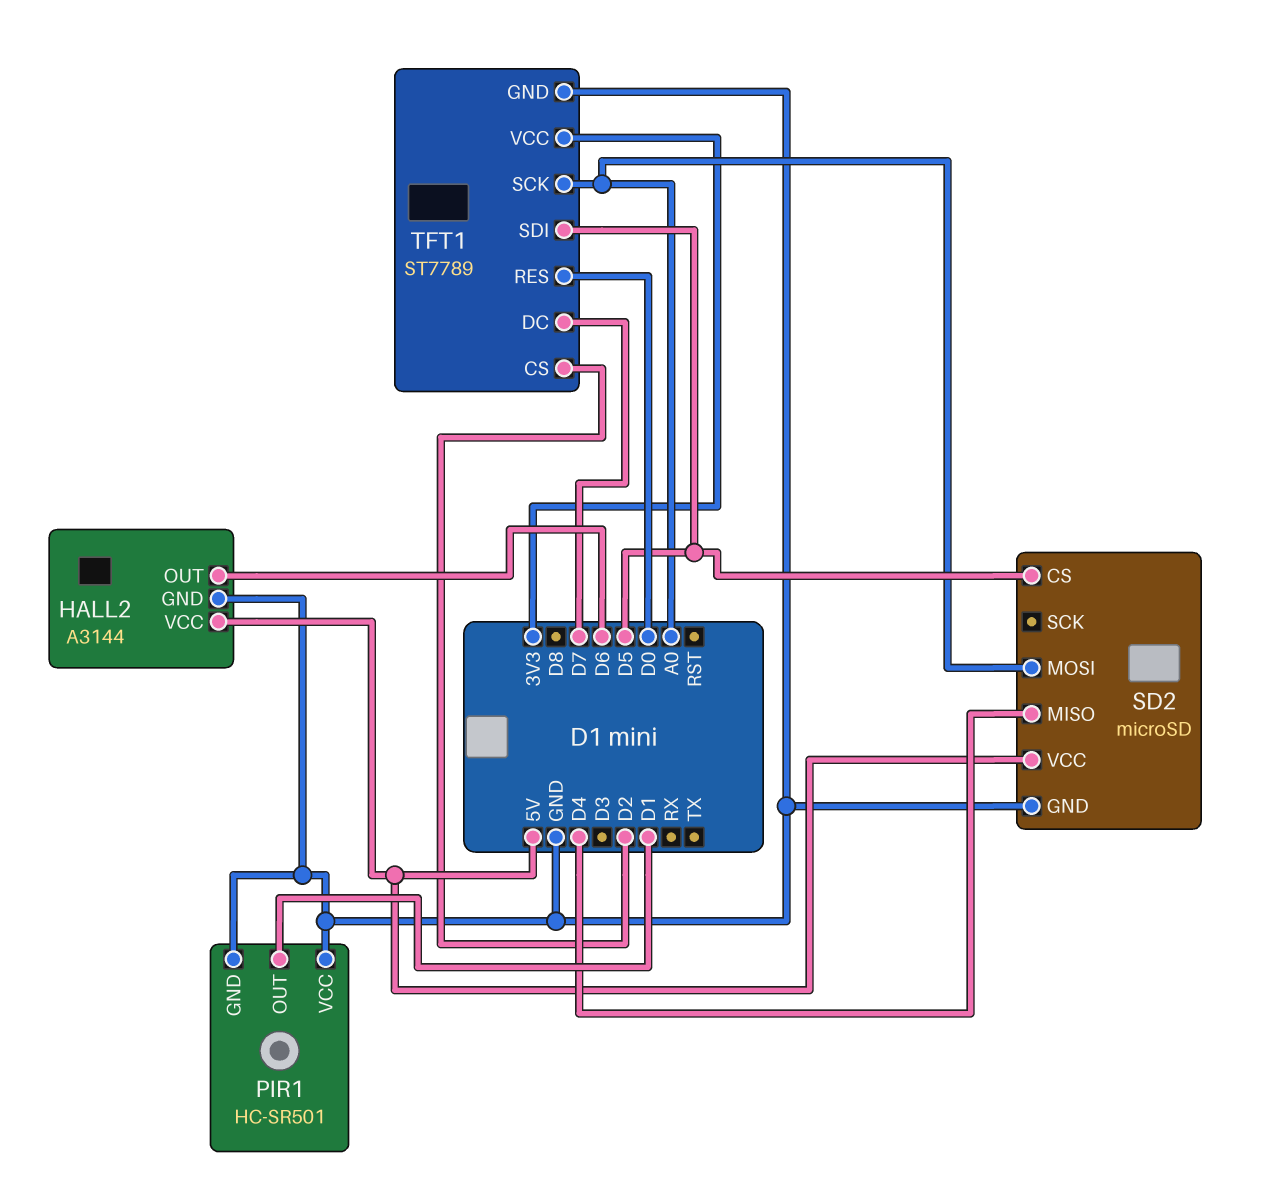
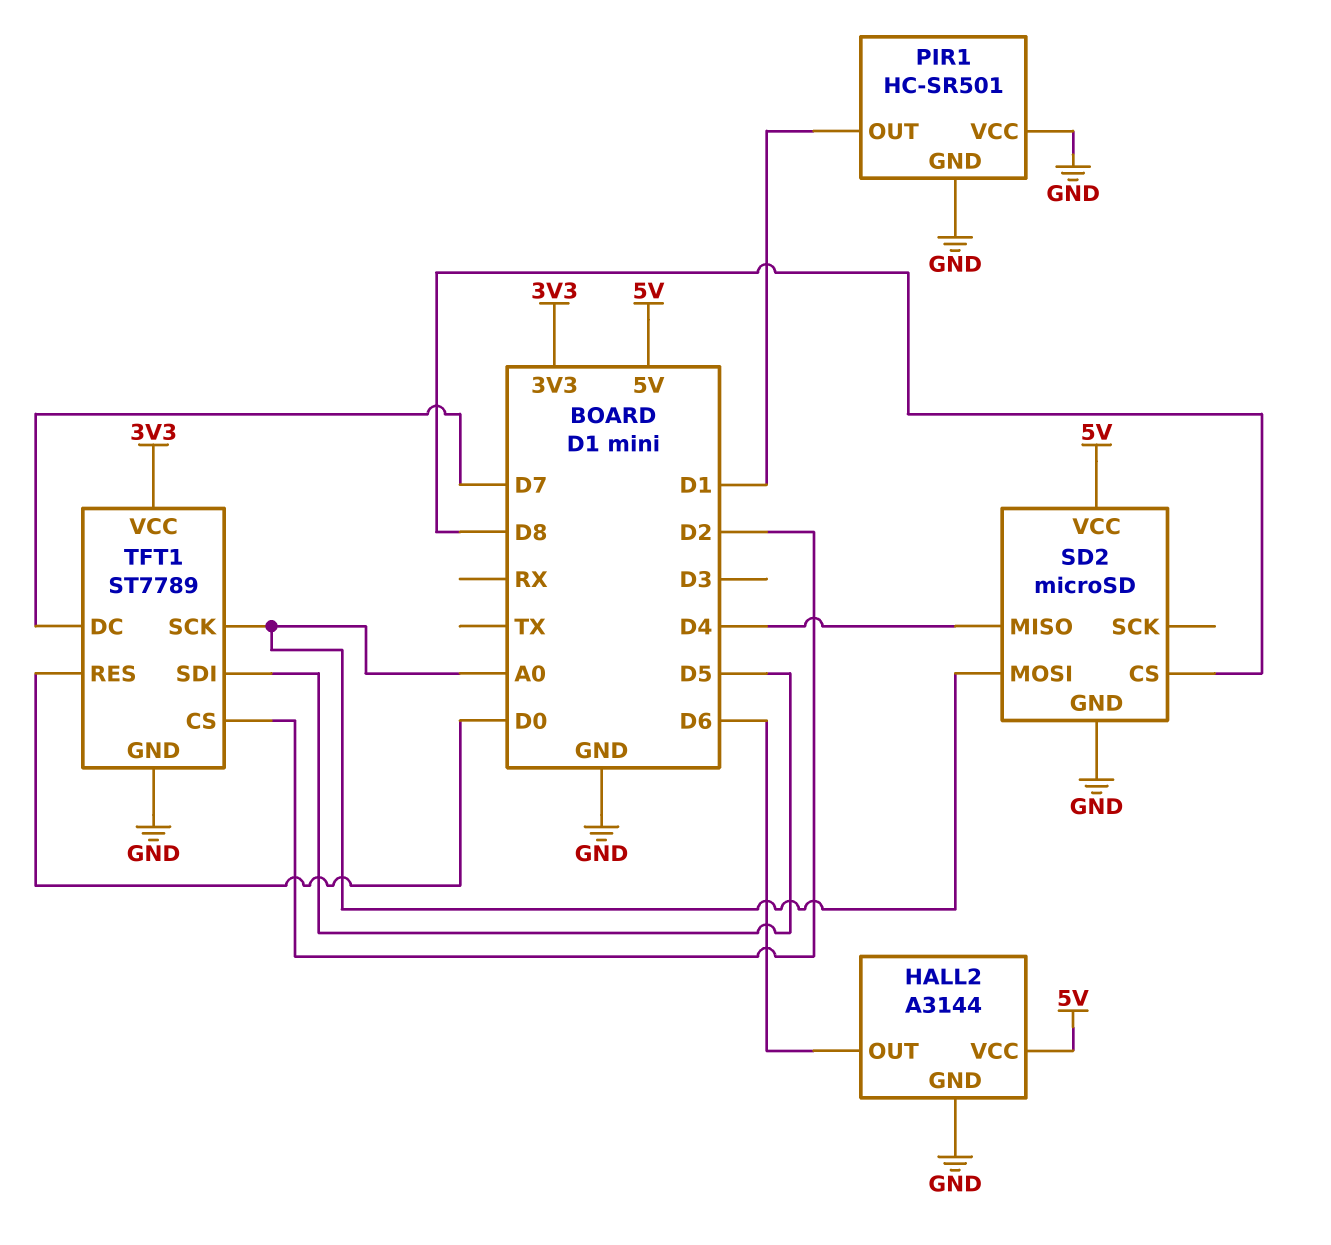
SD2 pin CS: D5 -> D8

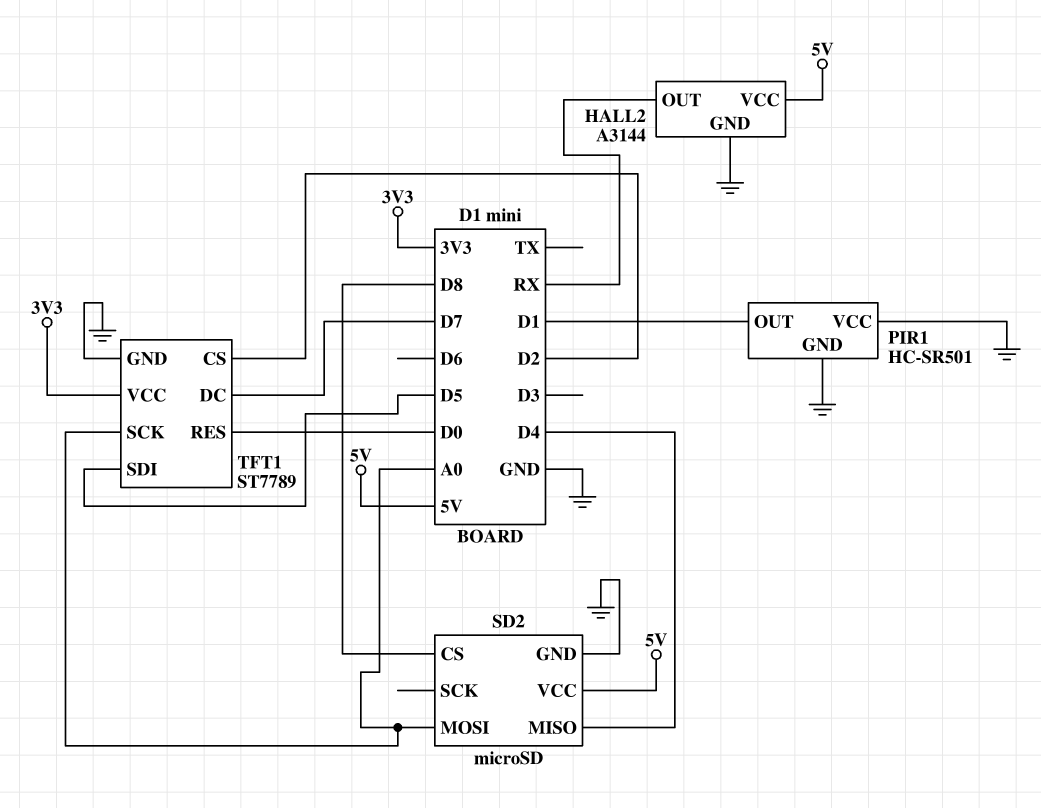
HALL2 pin OUT: D6 -> RX

